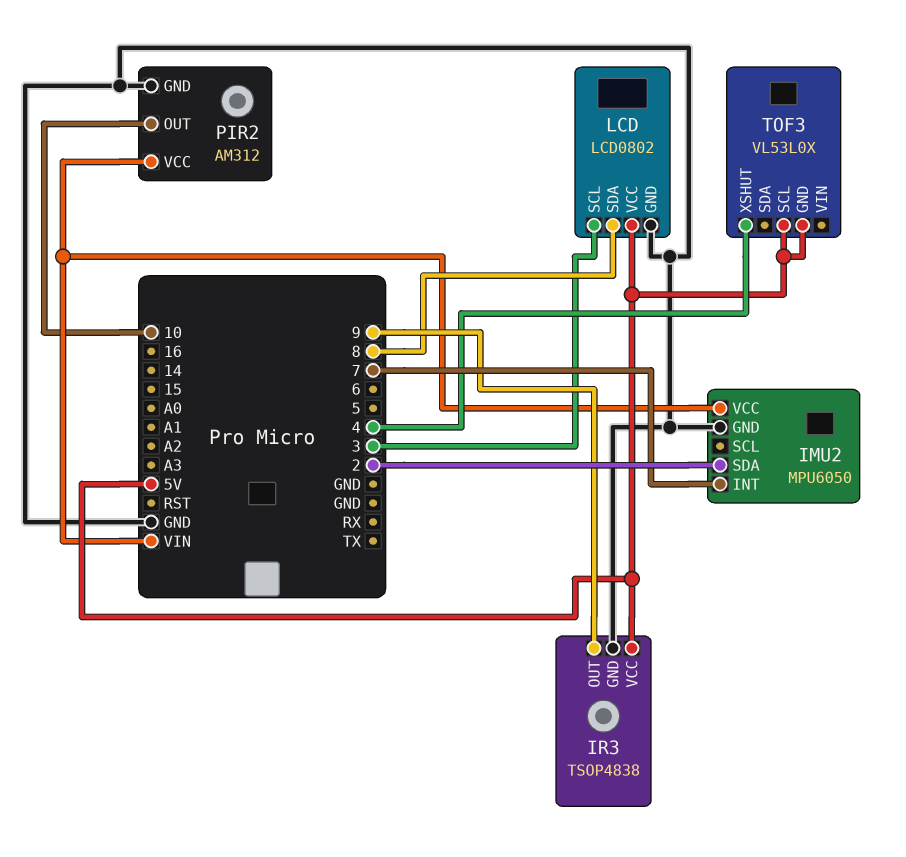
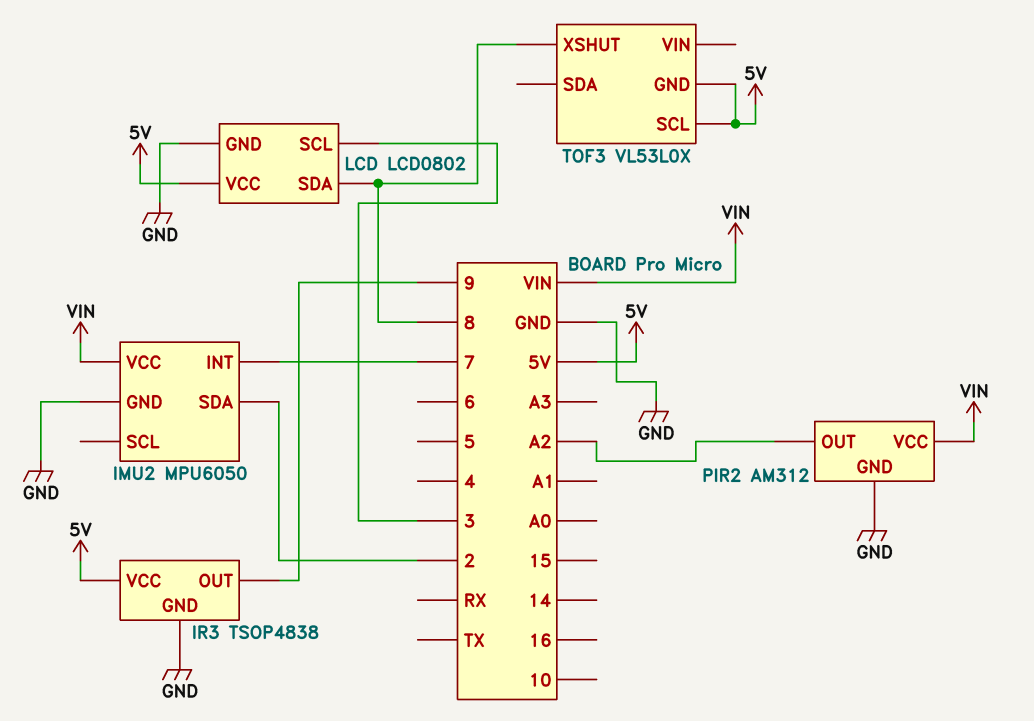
PIR2 pin OUT: 10 -> A2
TOF3 pin XSHUT: 4 -> 8

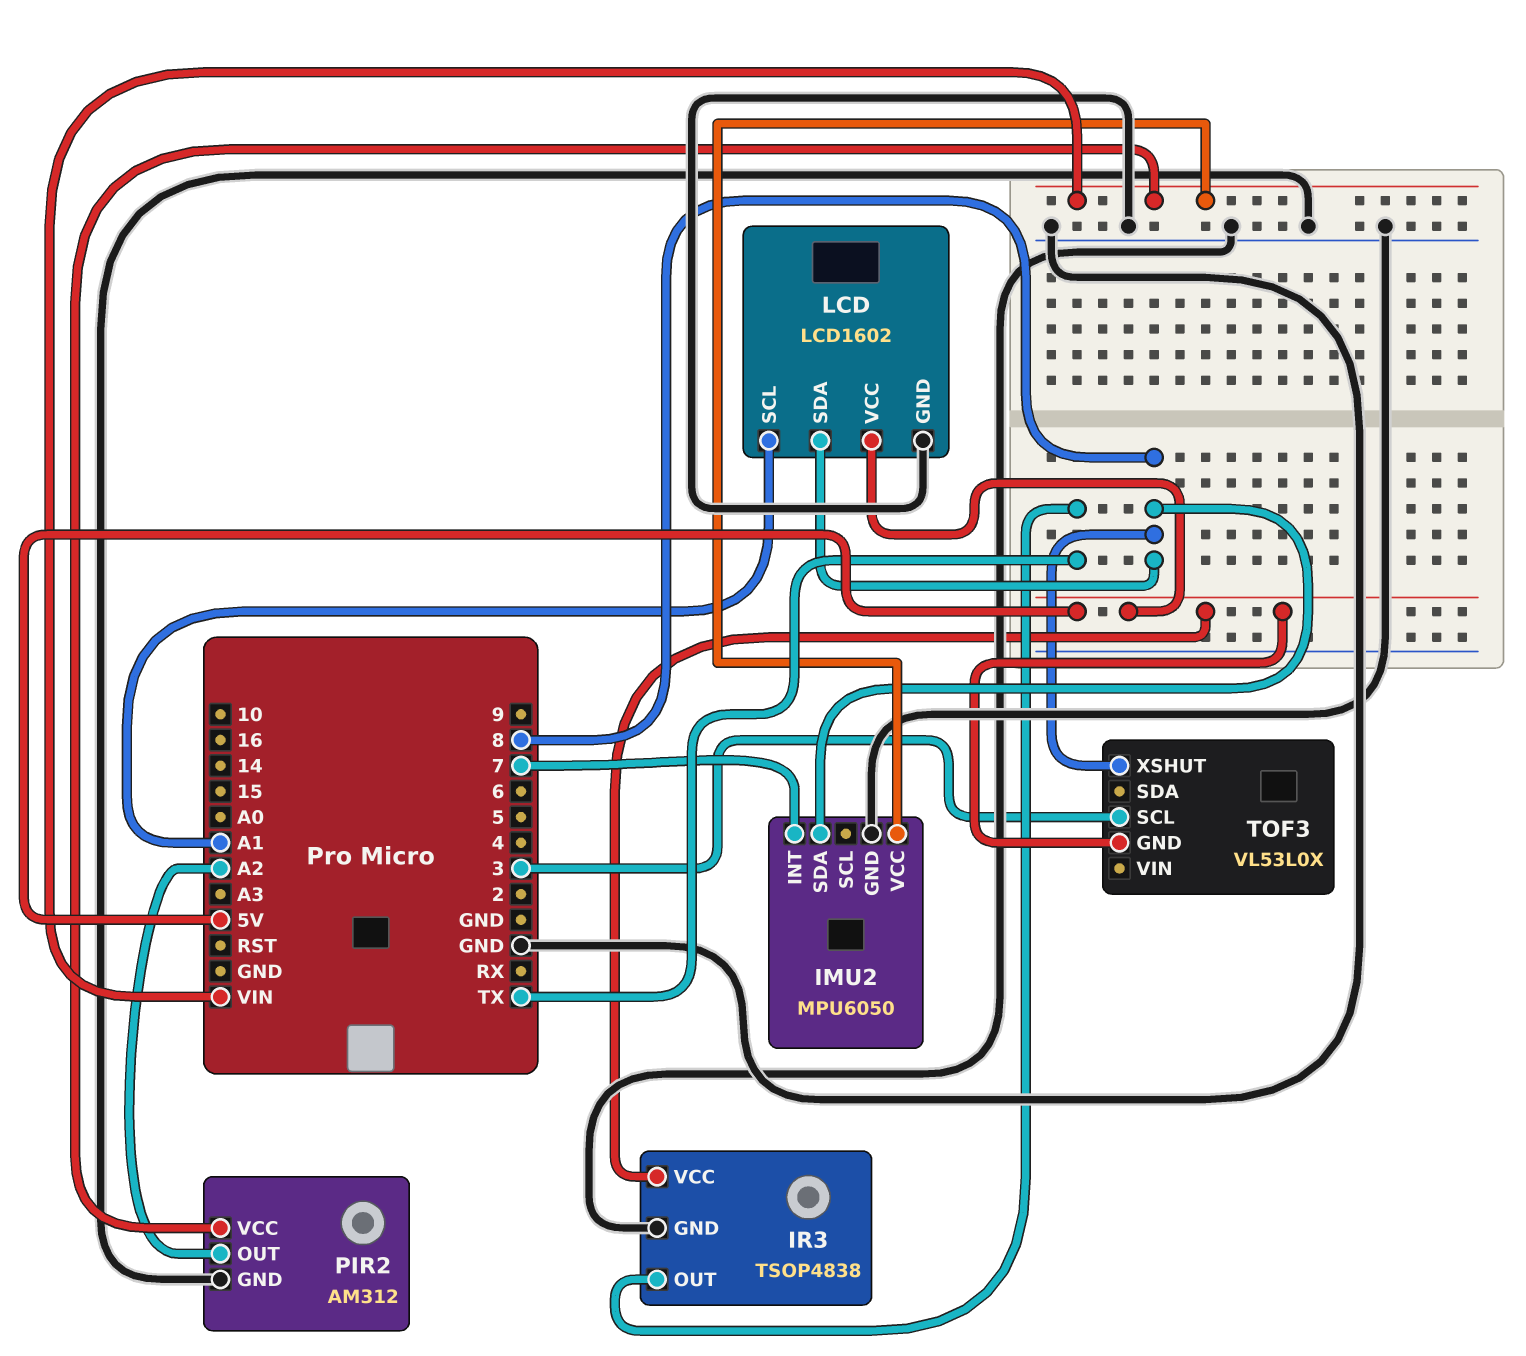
IMU2 pin SDA: 2 -> 8
IR3 pin OUT: 9 -> TX
LCD: LCD0802 -> LCD1602
LCD pin SCL: 3 -> A1
TOF3 pin SCL: 5V -> 3

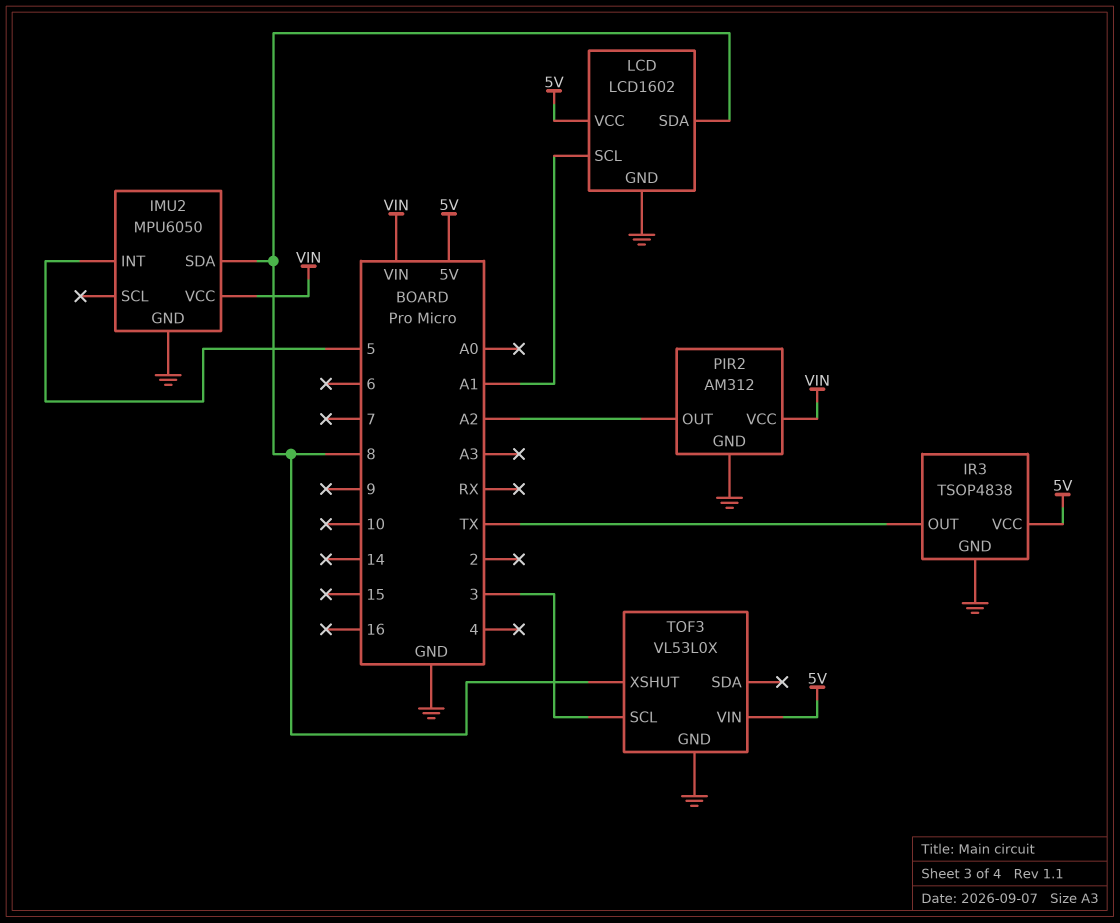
IMU2 pin INT: 7 -> 5
TOF3 pin GND: 5V -> GND
TOF3 pin VIN: none -> 5V

